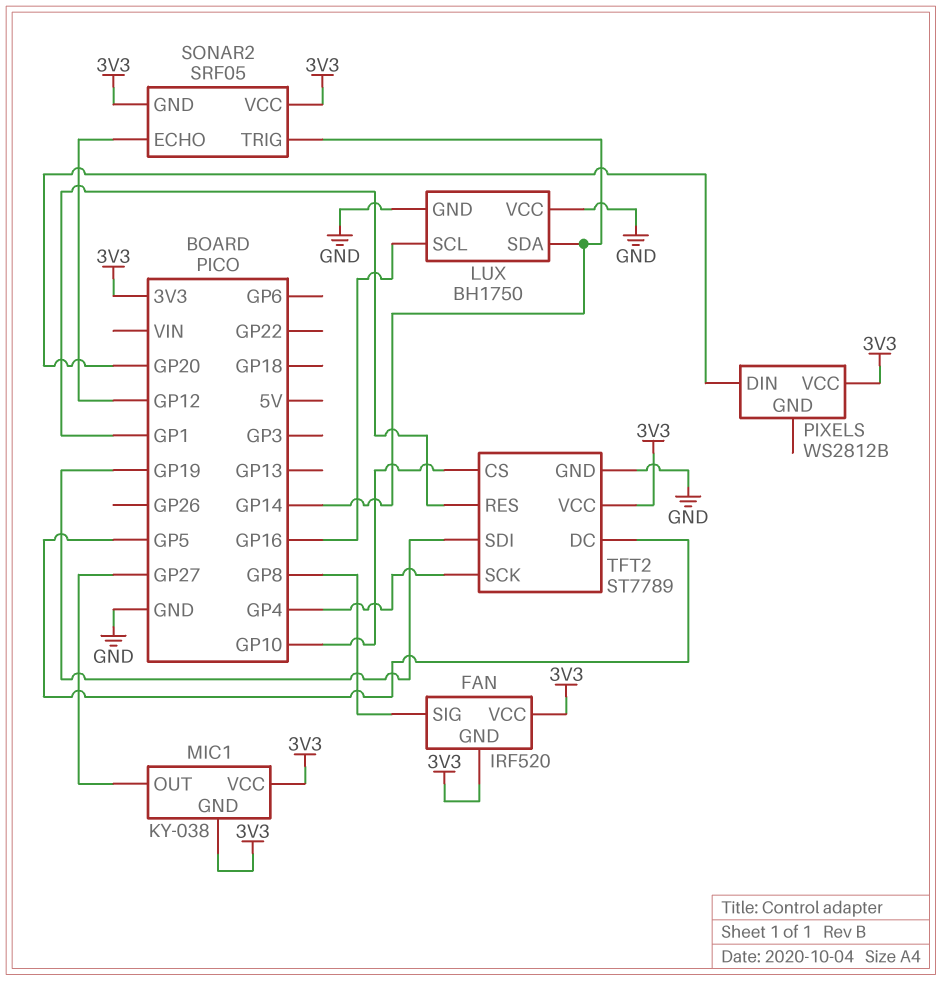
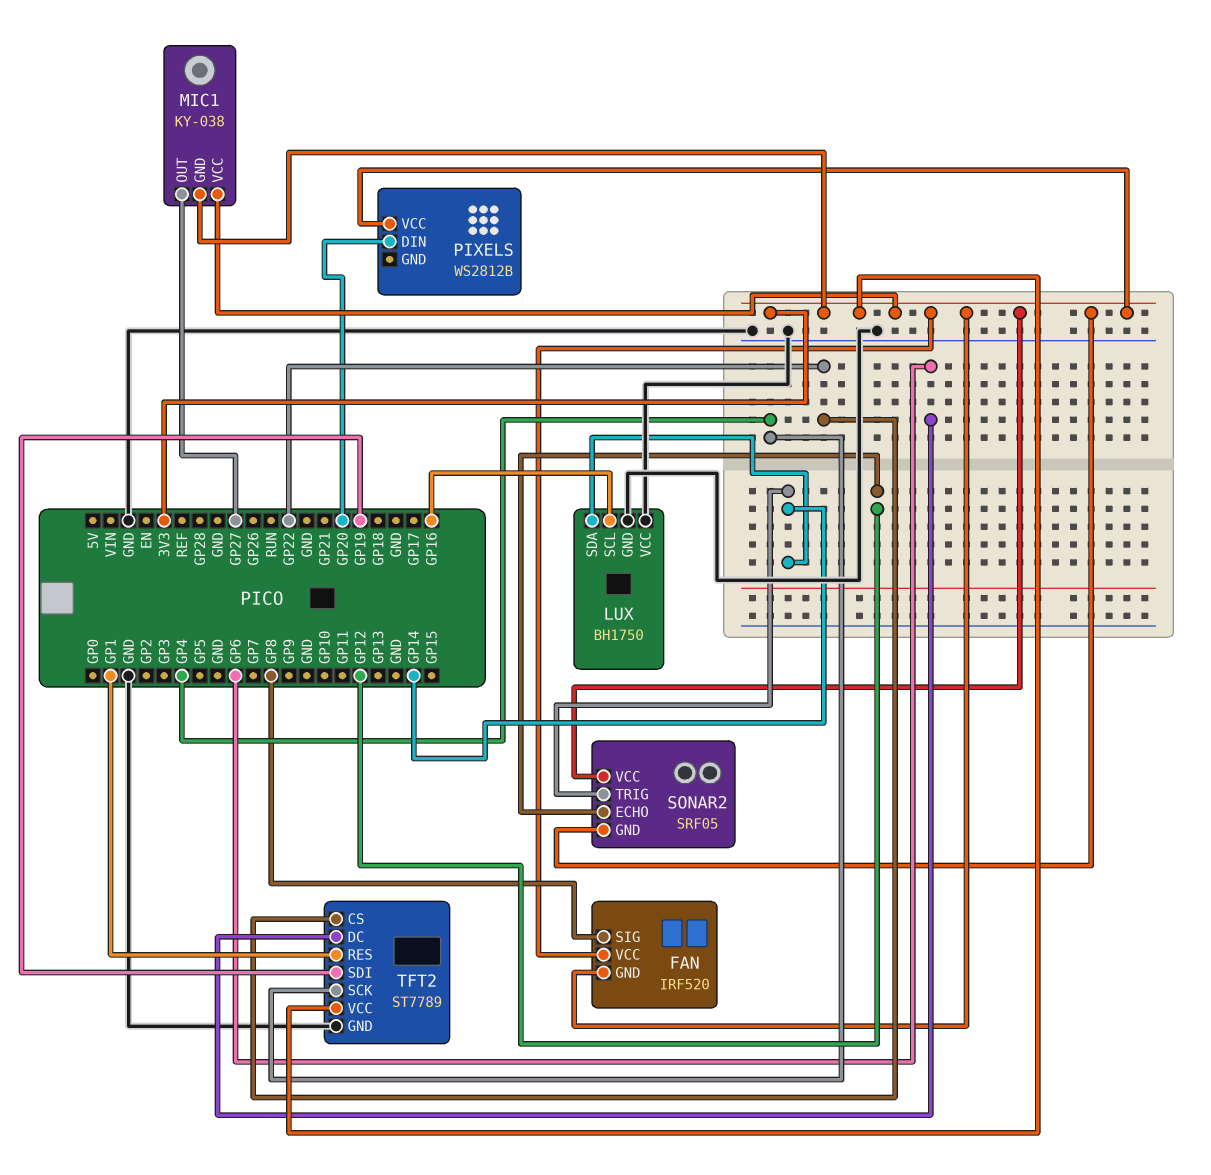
TFT2 pin CS: GP10 -> GP22
TFT2 pin DC: GP5 -> GP6

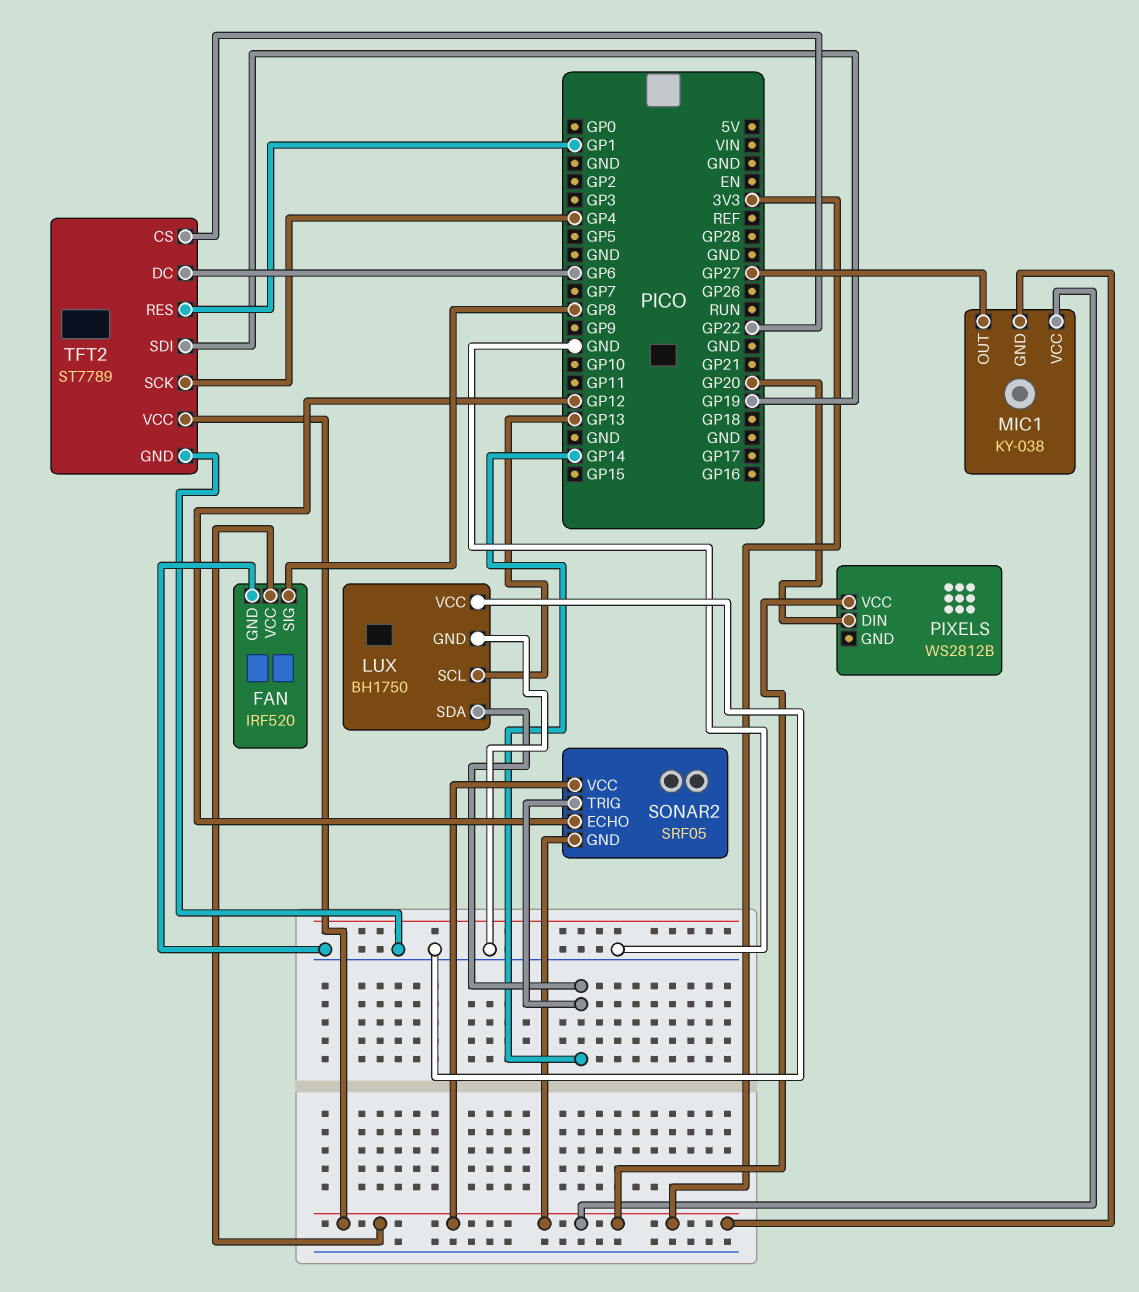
FAN pin GND: 3V3 -> GND
LUX pin SCL: GP16 -> GP13

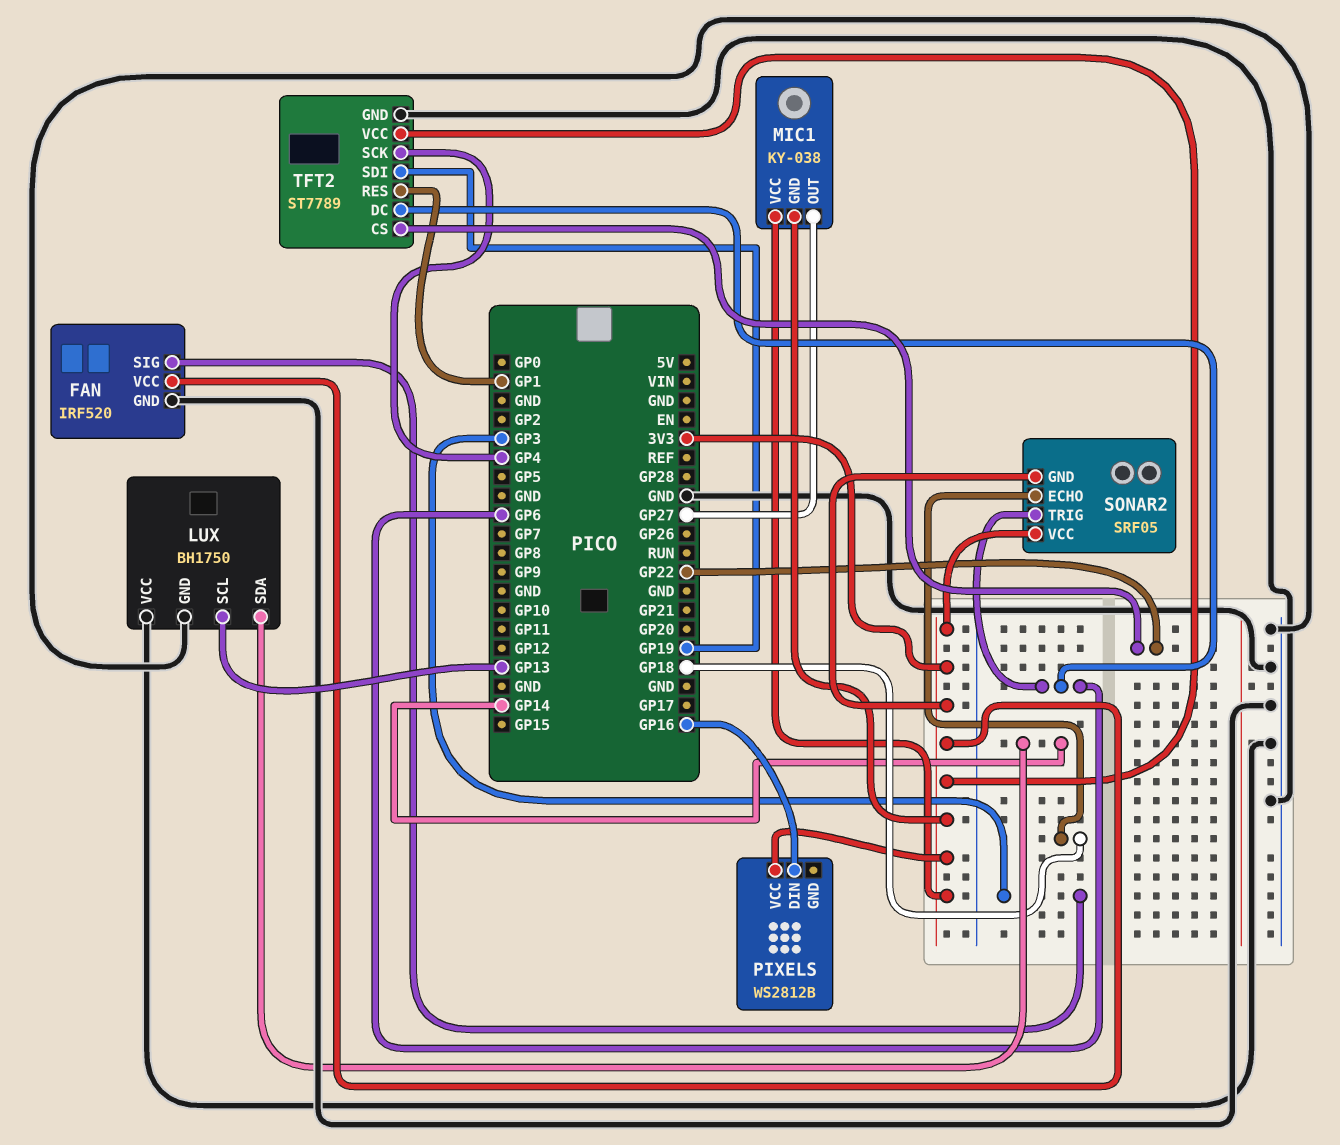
FAN pin SIG: GP8 -> GP3
PIXELS pin DIN: GP20 -> GP16
SONAR2 pin ECHO: GP12 -> GP18
SONAR2 pin TRIG: GP14 -> GP6

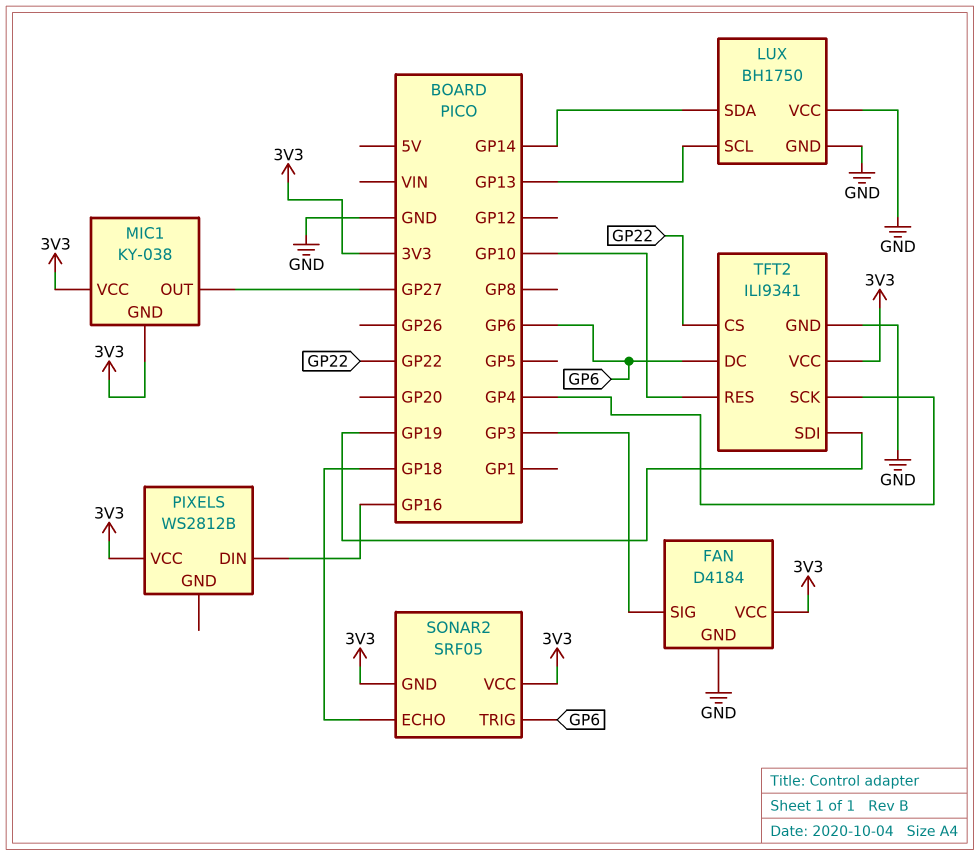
FAN: IRF520 -> D4184
TFT2: ST7789 -> ILI9341
TFT2 pin RES: GP1 -> GP10

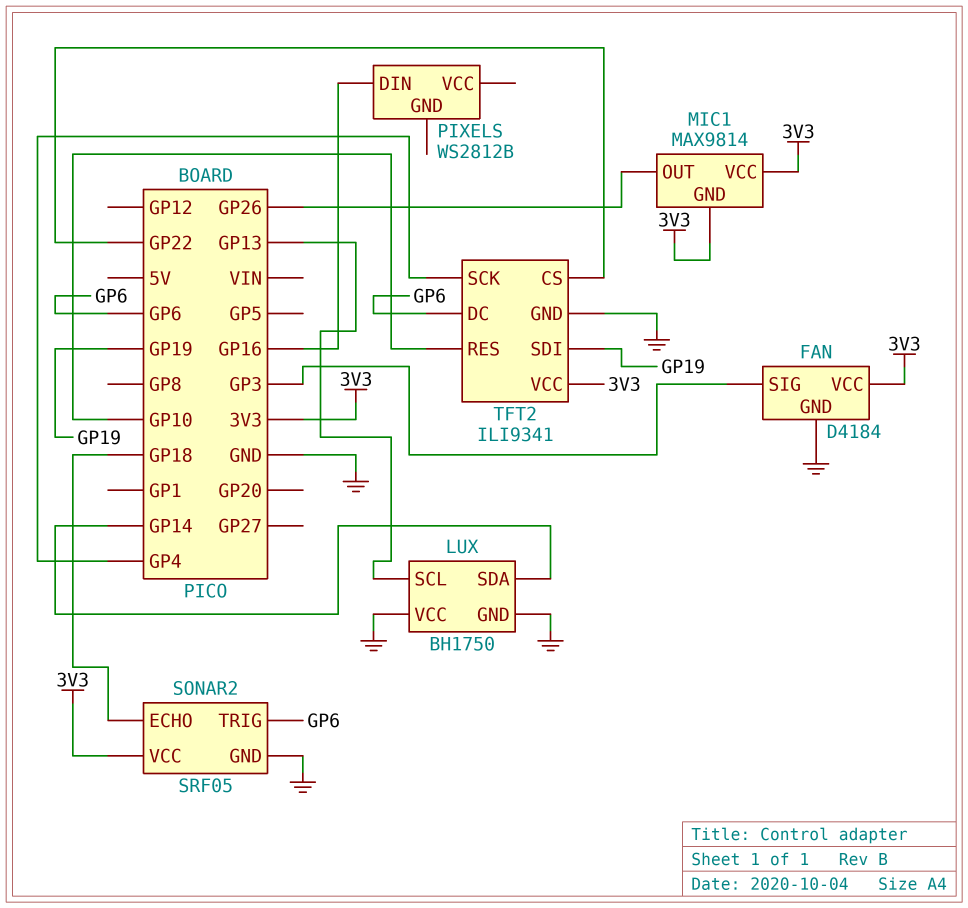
MIC1: KY-038 -> MAX9814
MIC1 pin OUT: GP27 -> GP26
PIXELS pin VCC: 3V3 -> none
SONAR2 pin GND: 3V3 -> GND

